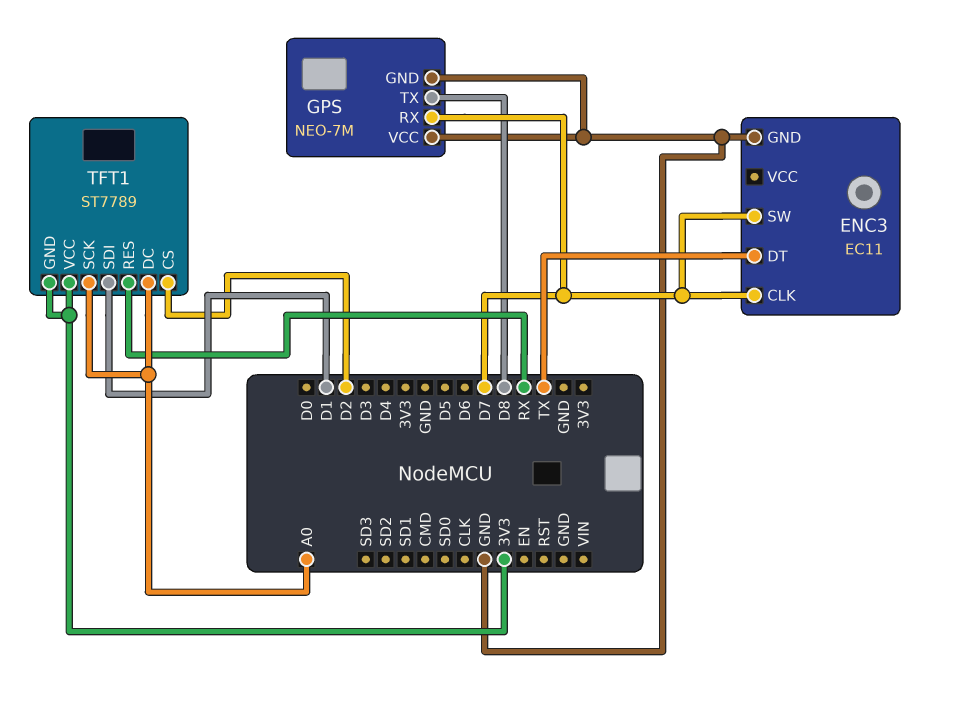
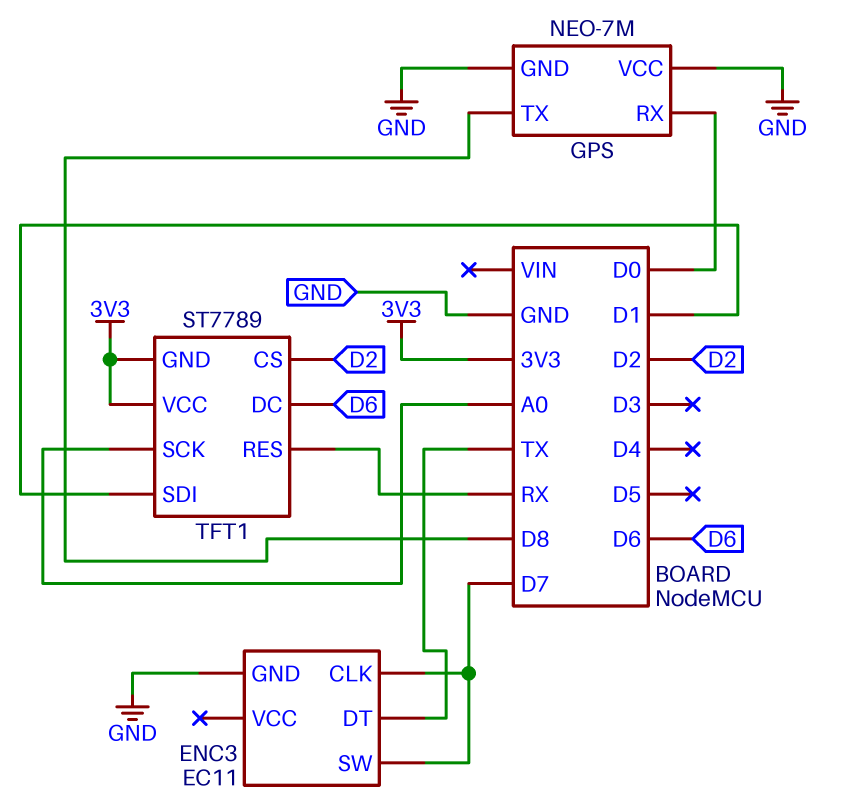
GPS pin RX: D7 -> D0
TFT1 pin DC: A0 -> D6

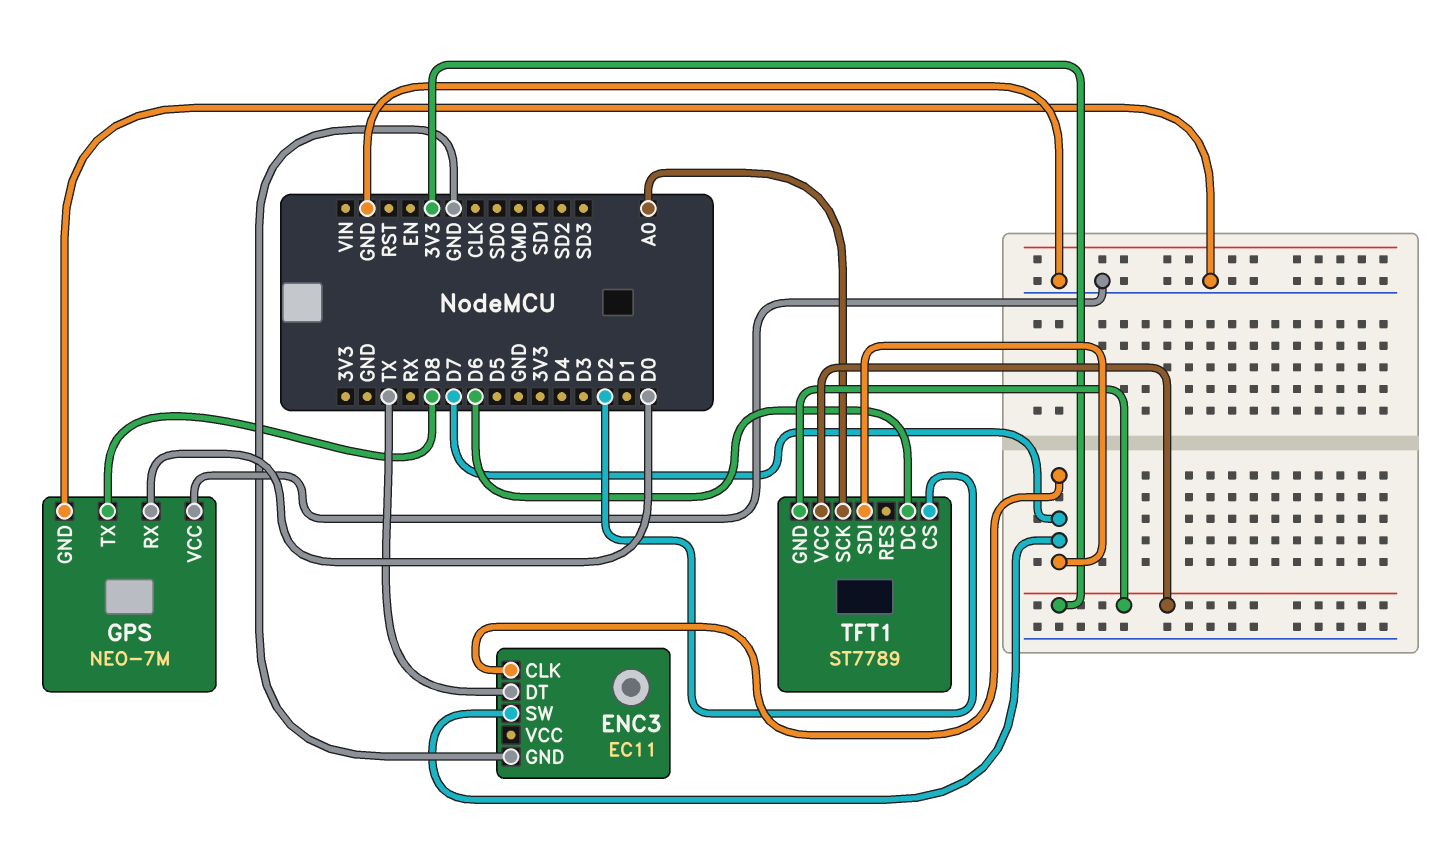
TFT1 pin RES: RX -> none
TFT1 pin SDI: D1 -> D7

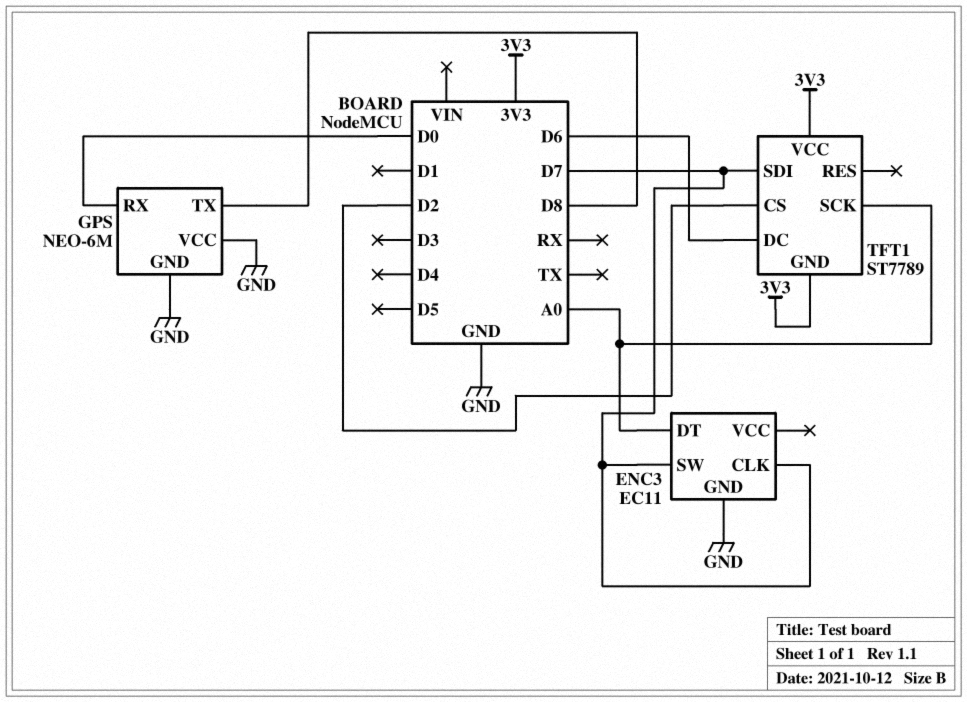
ENC3 pin DT: TX -> A0
GPS: NEO-7M -> NEO-6M

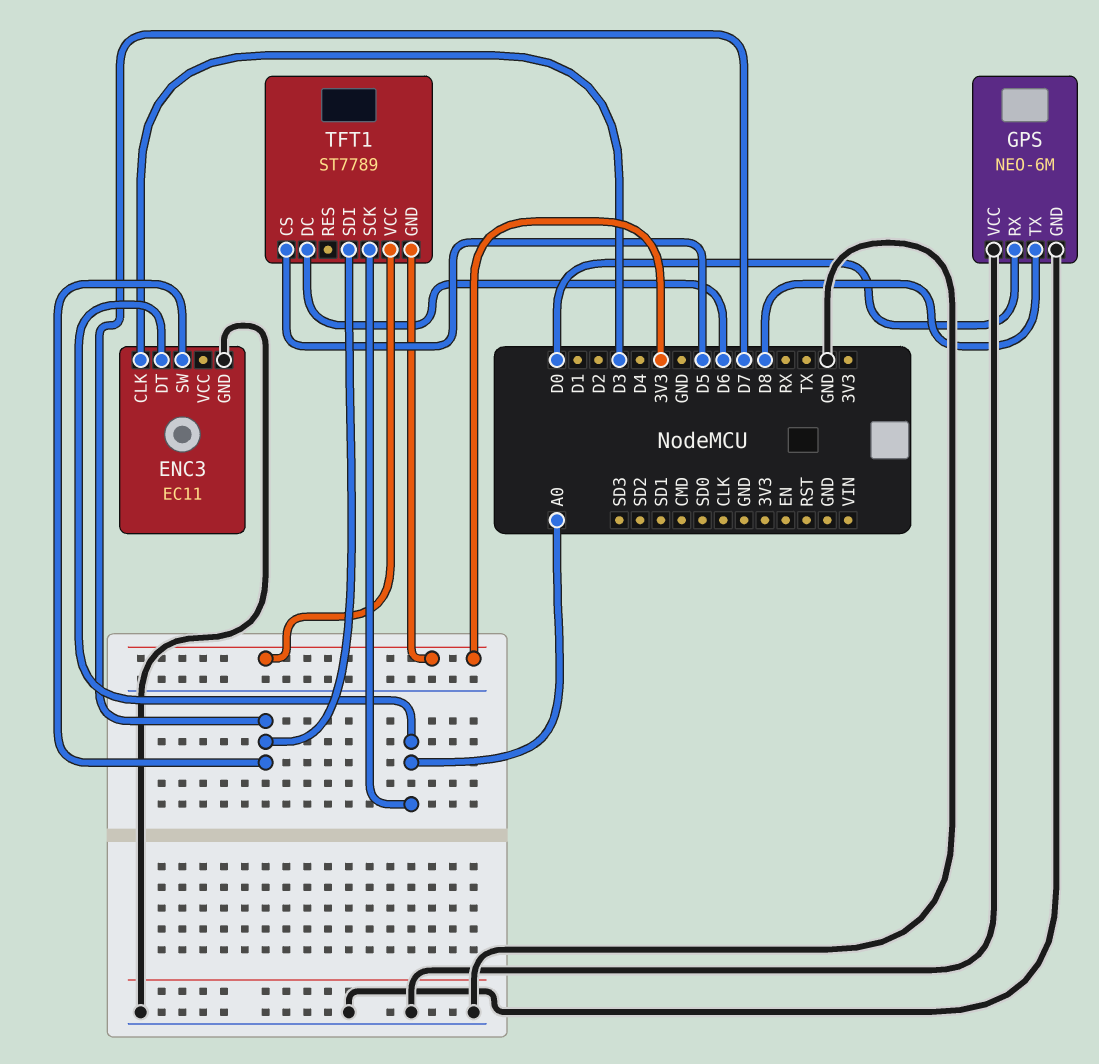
ENC3 pin CLK: D7 -> D3
TFT1 pin CS: D2 -> D5

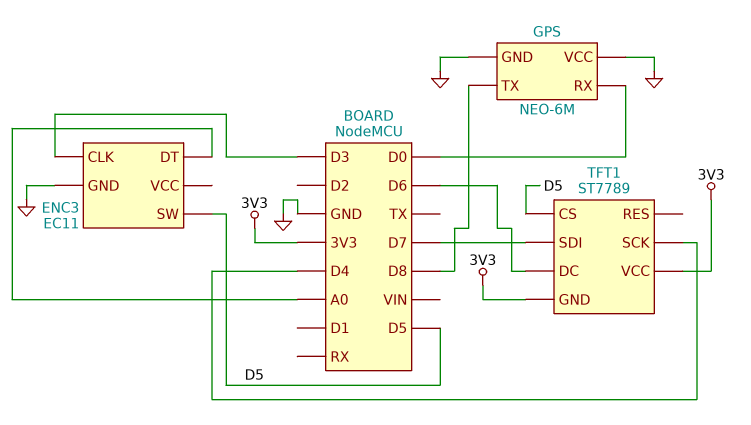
ENC3 pin SW: D7 -> D5
TFT1 pin SCK: A0 -> D4

